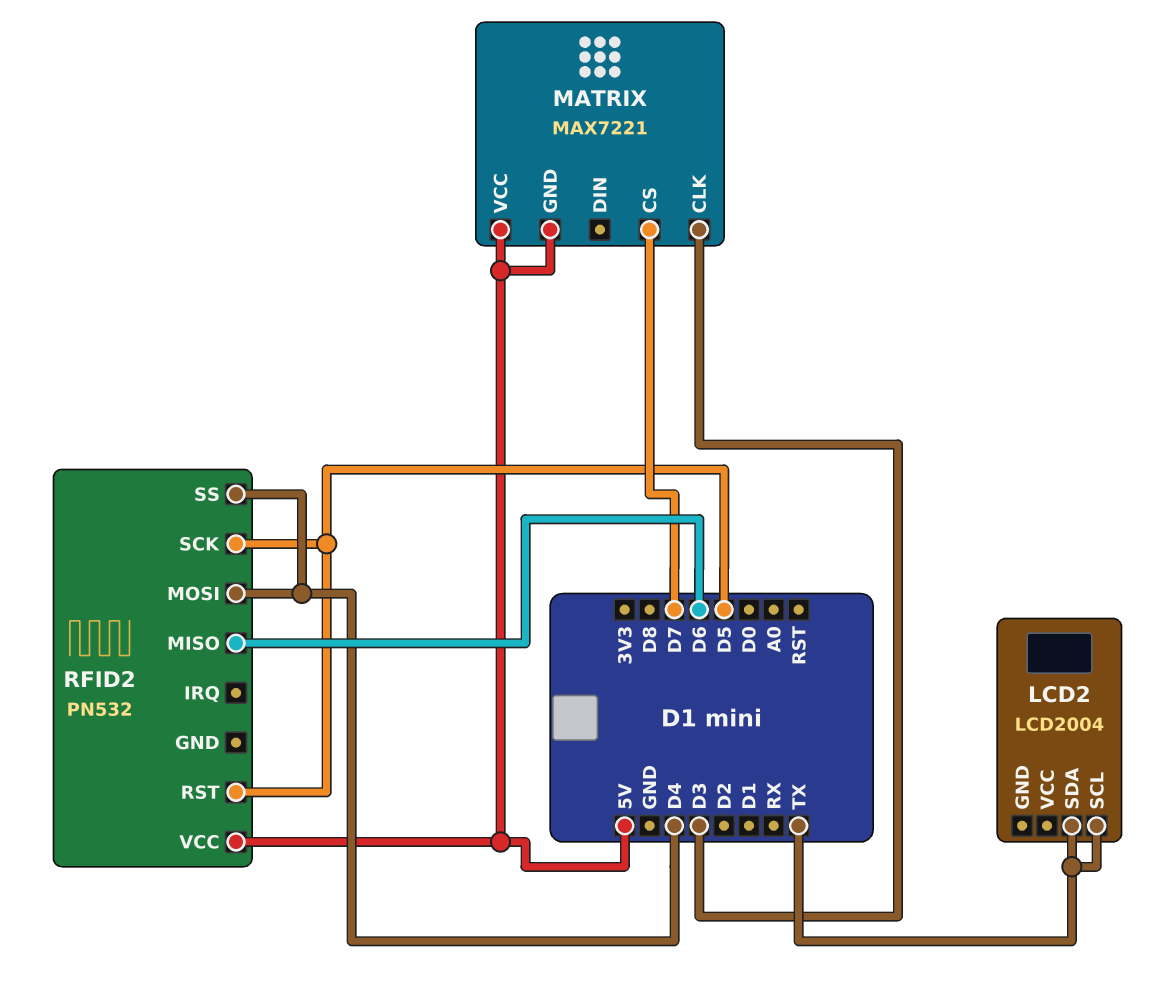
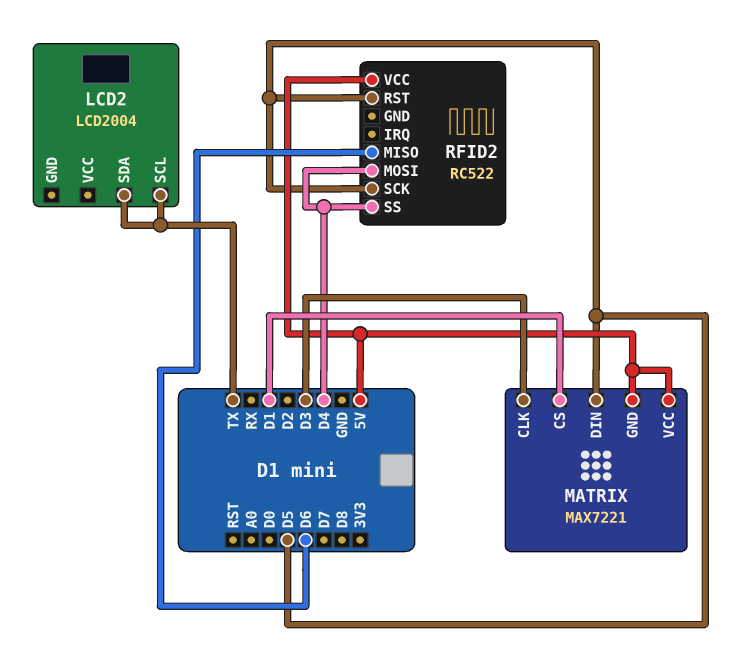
MATRIX pin CS: D7 -> D1
MATRIX pin DIN: none -> D5
RFID2: PN532 -> RC522

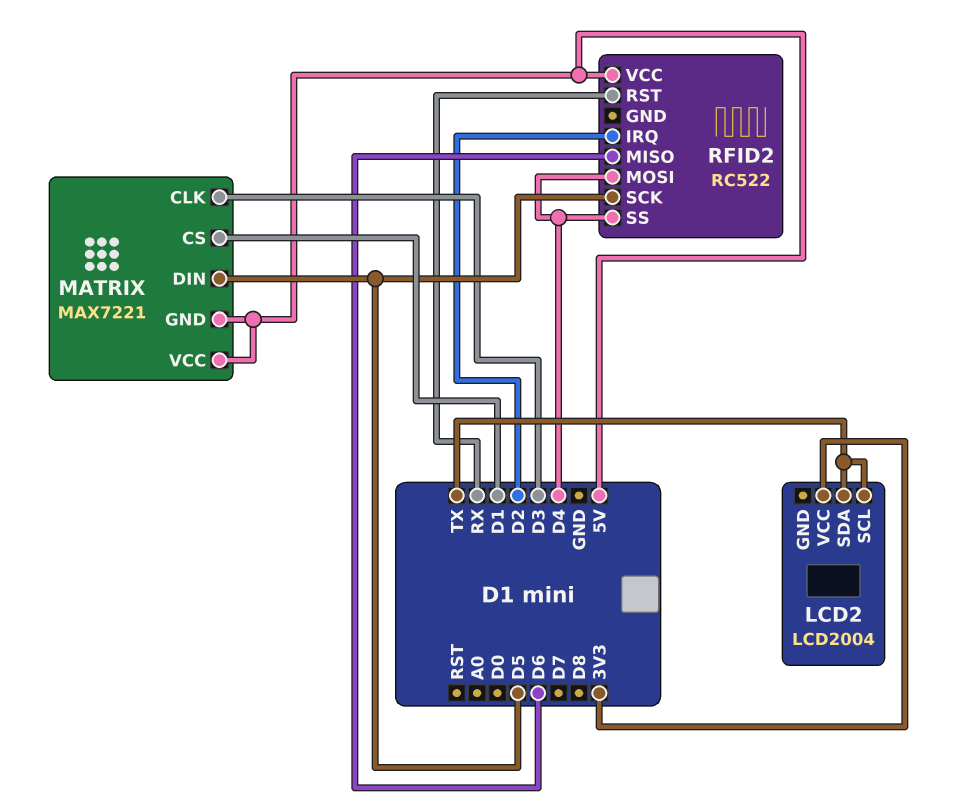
LCD2 pin VCC: none -> 3V3
RFID2 pin IRQ: none -> D2
RFID2 pin RST: D5 -> RX

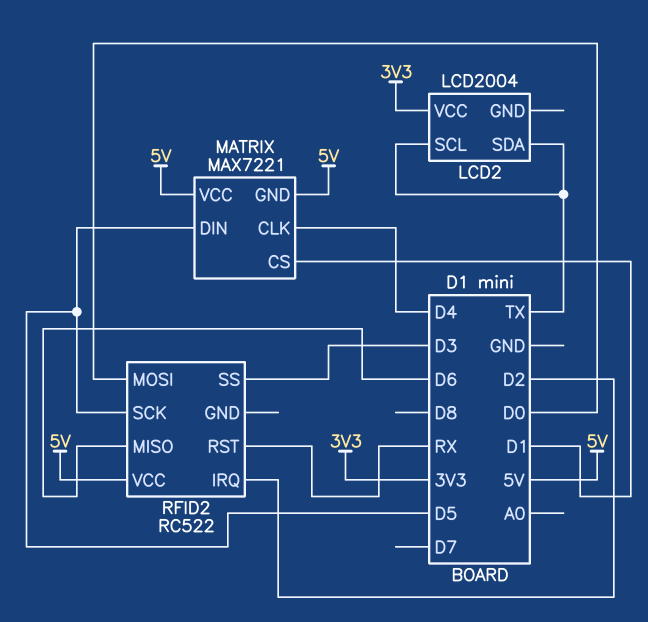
MATRIX pin CLK: D3 -> D4
RFID2 pin MOSI: D4 -> D0
RFID2 pin SS: D4 -> D3

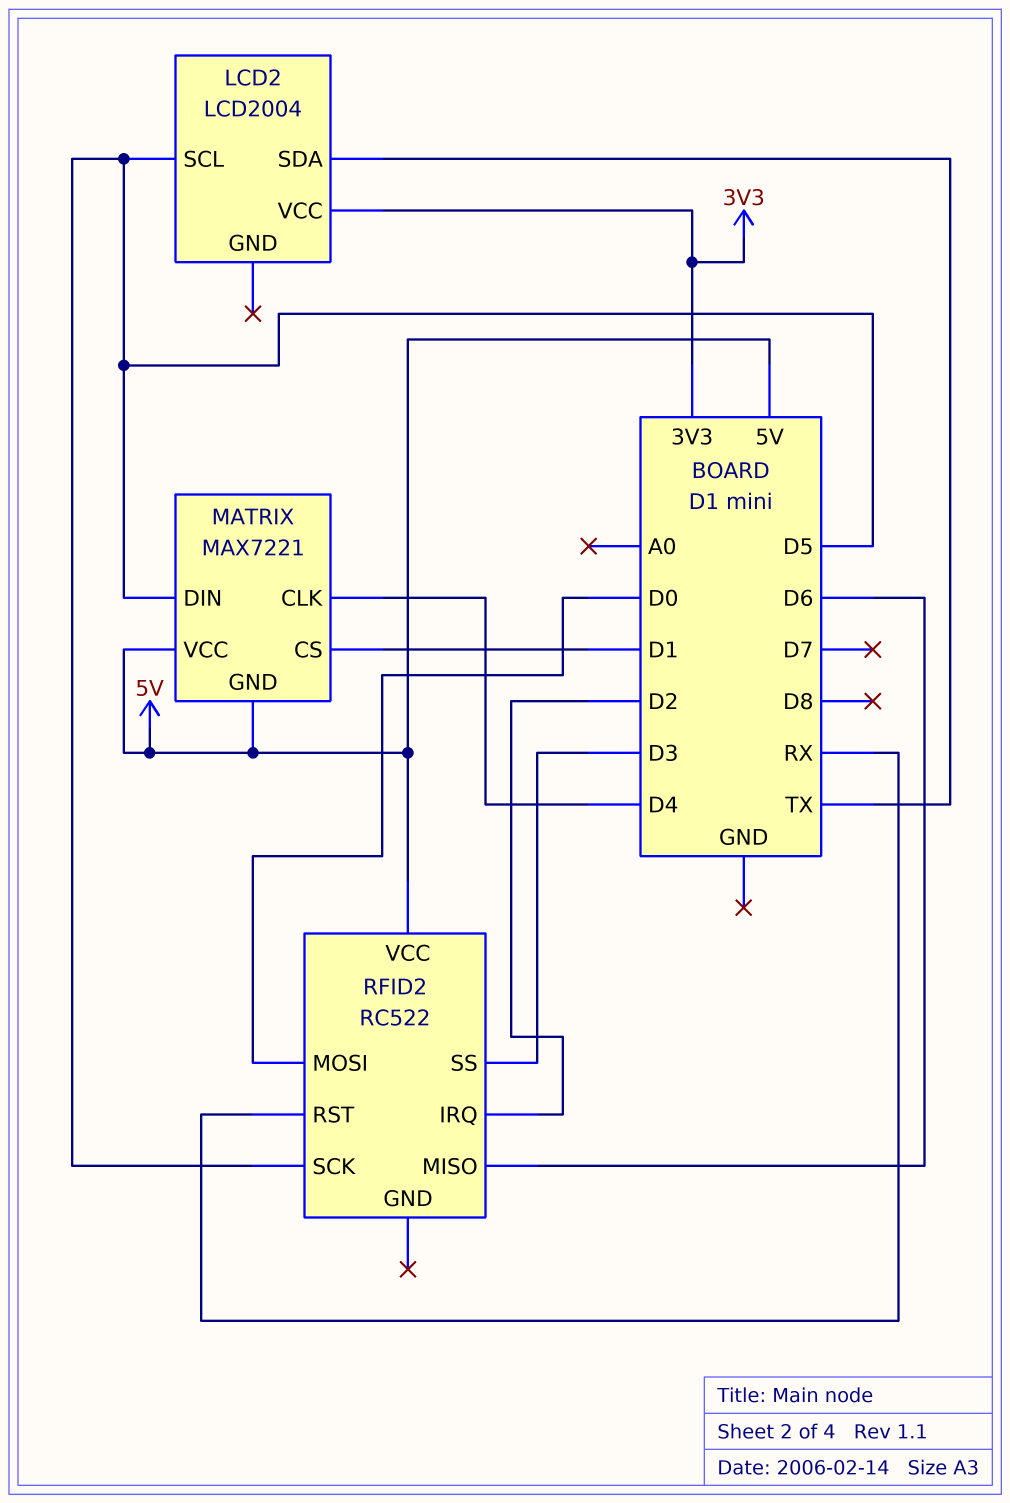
LCD2 pin SCL: TX -> D5

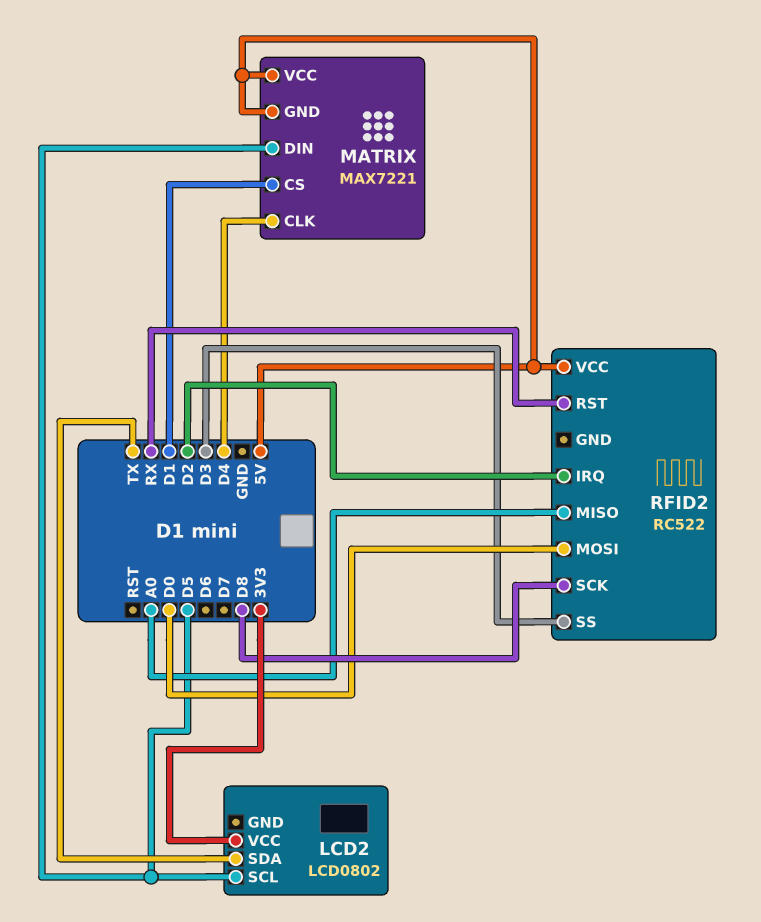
LCD2: LCD2004 -> LCD0802
RFID2 pin MISO: D6 -> A0
RFID2 pin SCK: D5 -> D8

